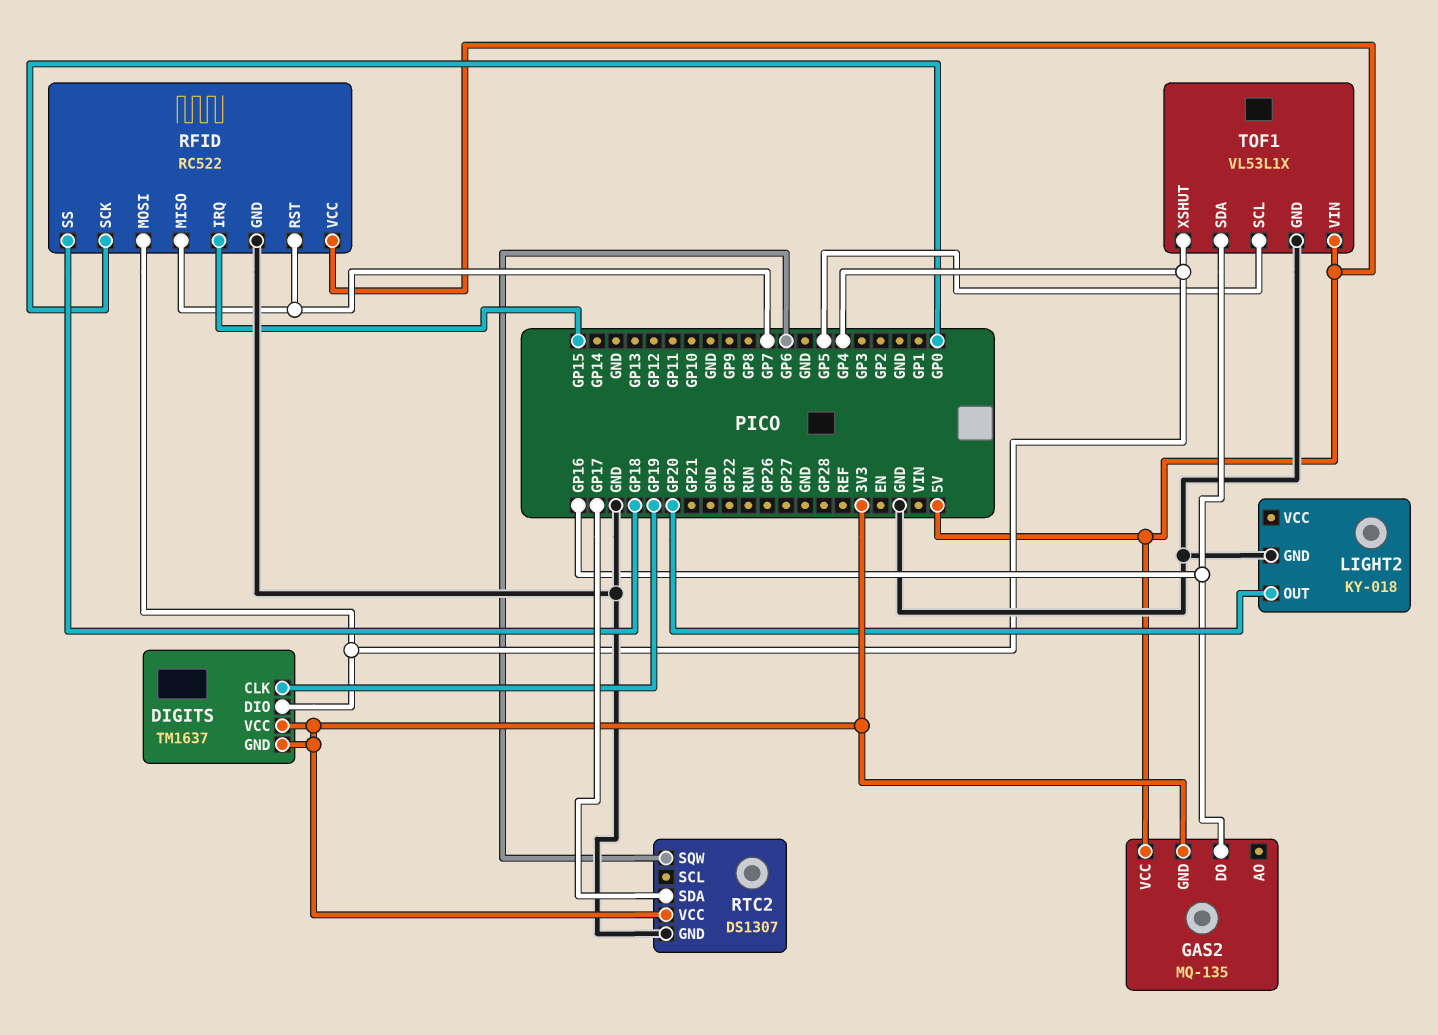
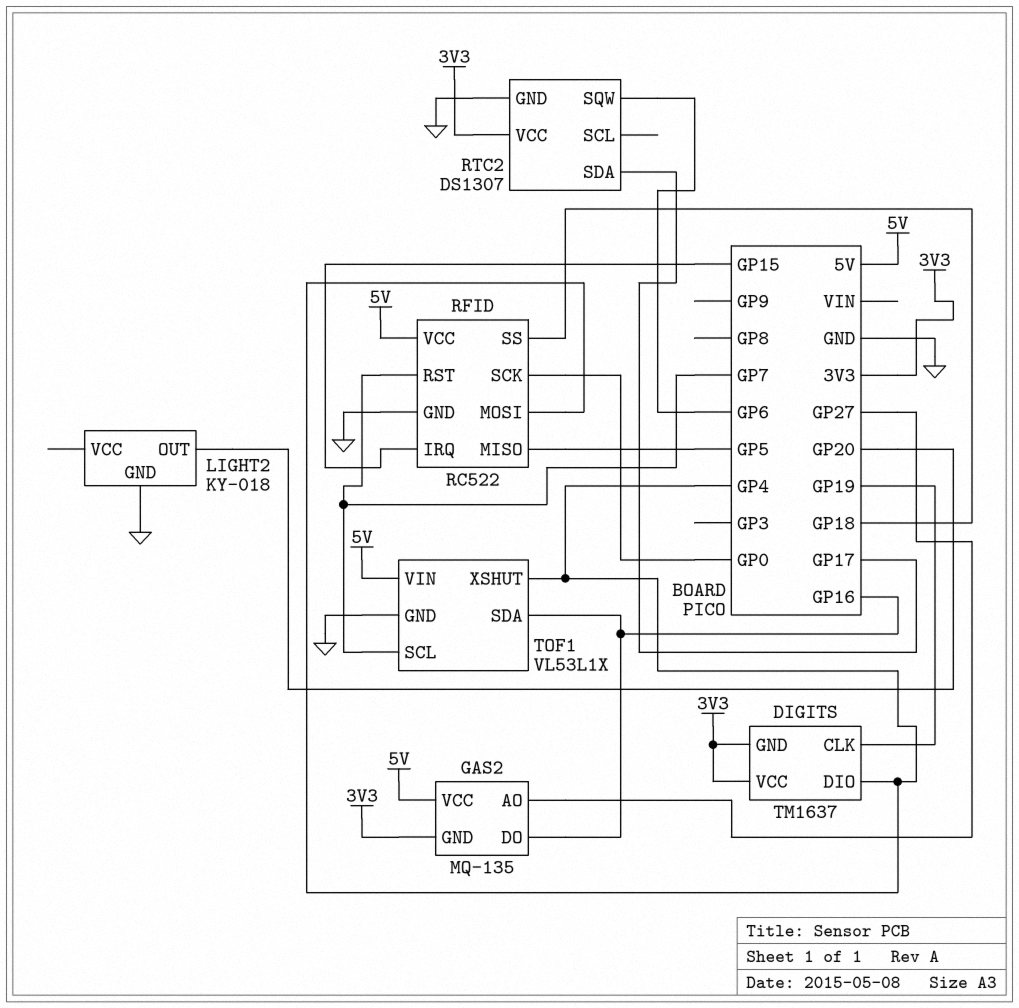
GAS2 pin AO: none -> GP27
RFID pin MISO: GP7 -> GP5
TOF1 pin SCL: GP5 -> GP7

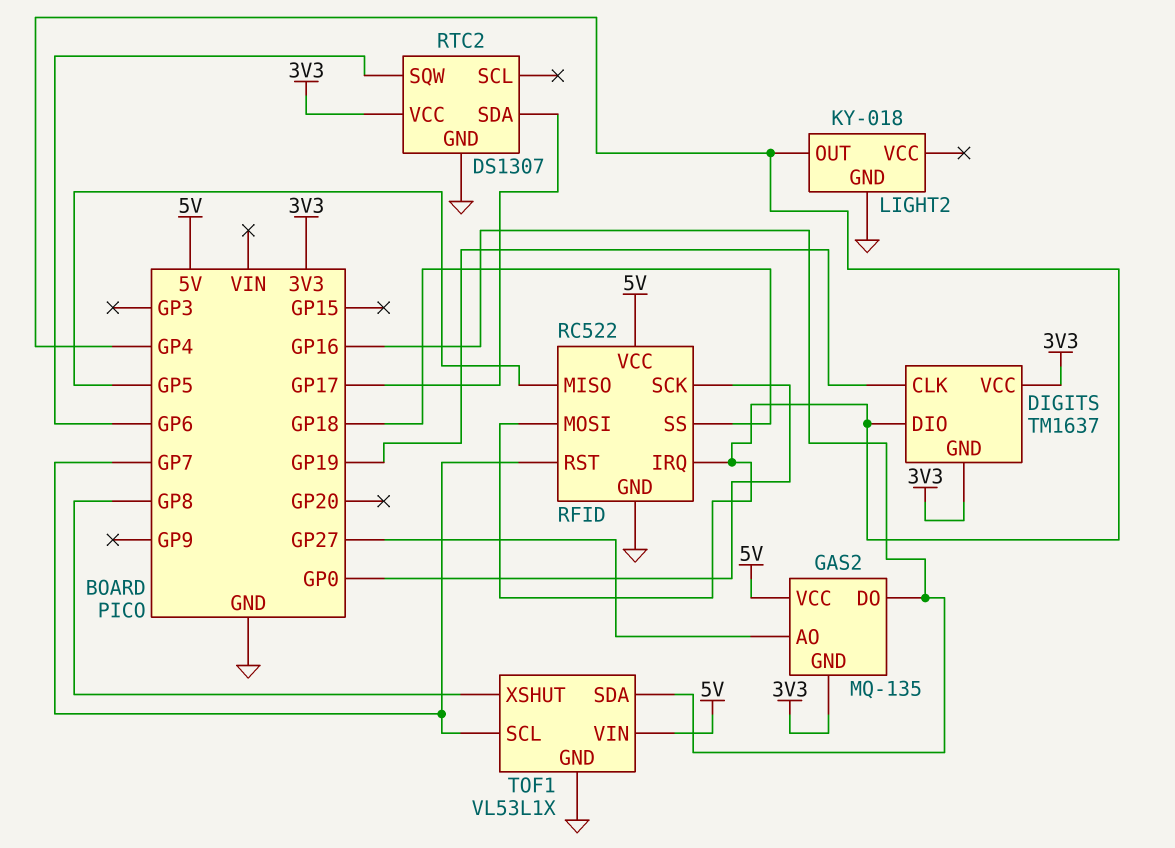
LIGHT2 pin OUT: GP20 -> GP4
RFID pin IRQ: GP15 -> GP4
TOF1 pin XSHUT: GP4 -> GP8

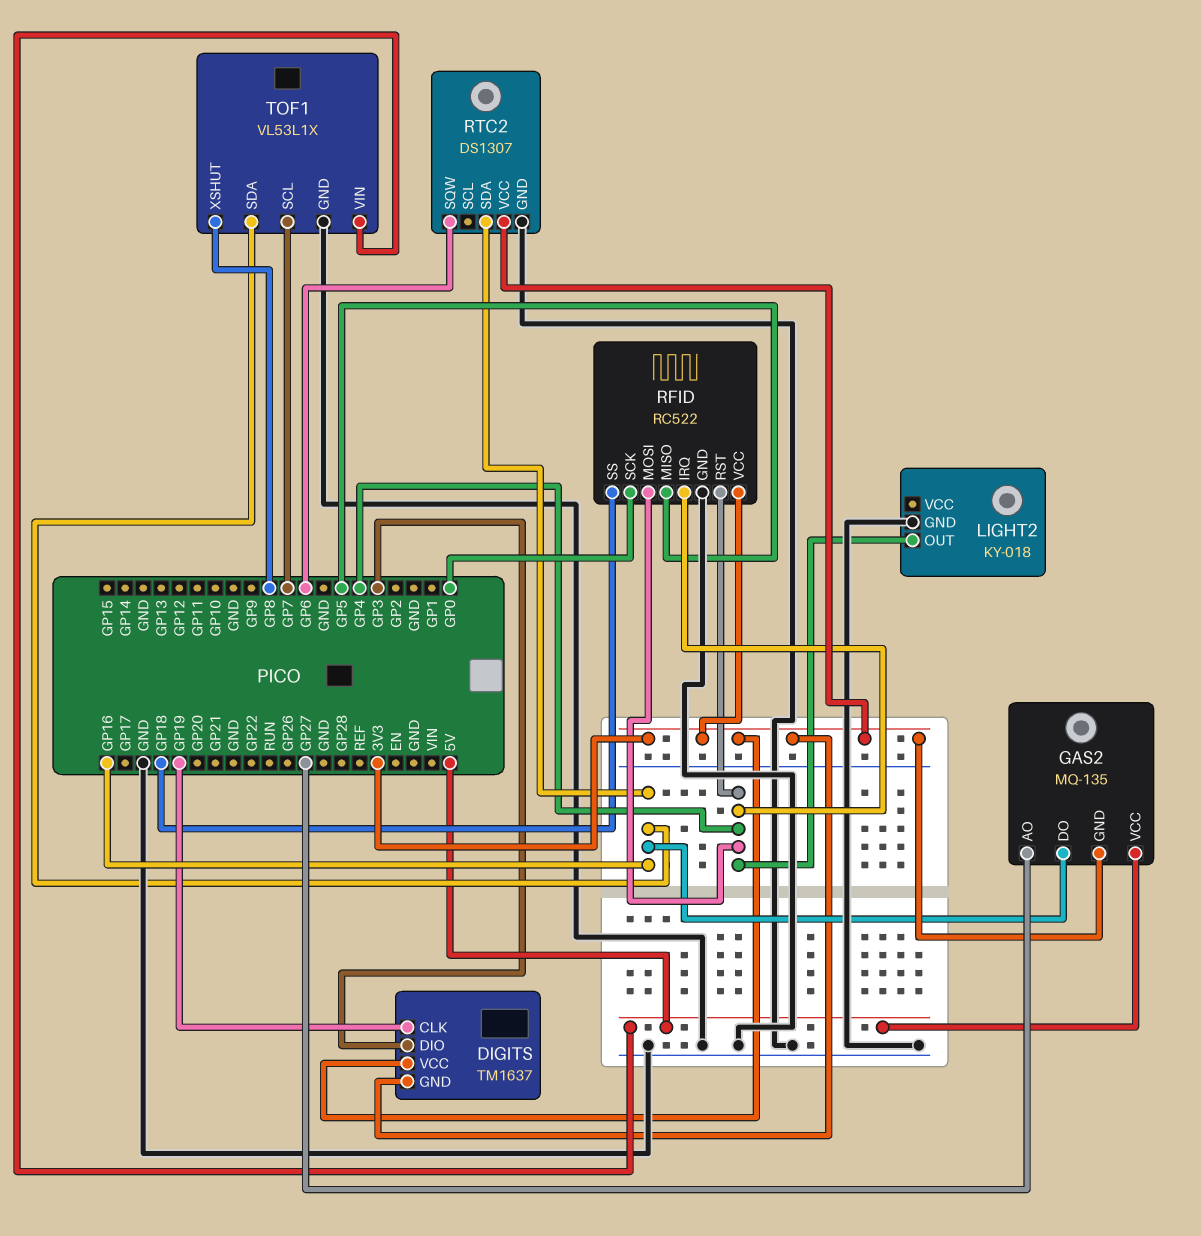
DIGITS pin DIO: GP4 -> GP3
RFID pin RST: GP7 -> GP4
RFID pin VCC: 5V -> 3V3
RTC2 pin SDA: GP17 -> GP16

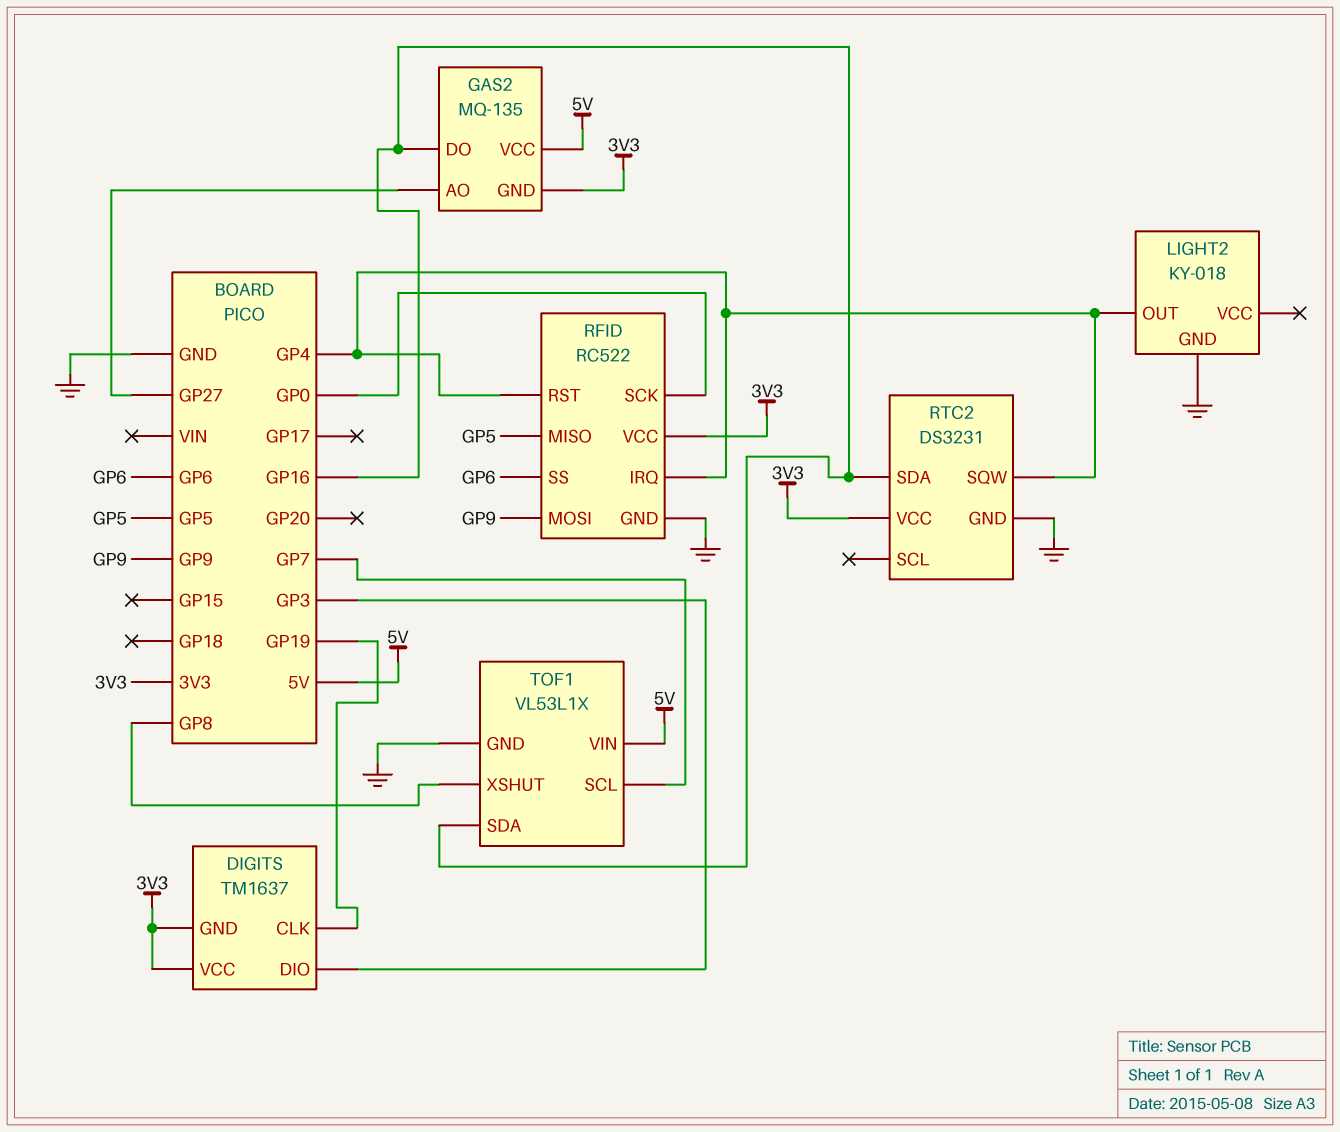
RFID pin MOSI: GP4 -> GP9
RFID pin SS: GP18 -> GP6
RTC2: DS1307 -> DS3231
RTC2 pin SQW: GP6 -> GP4

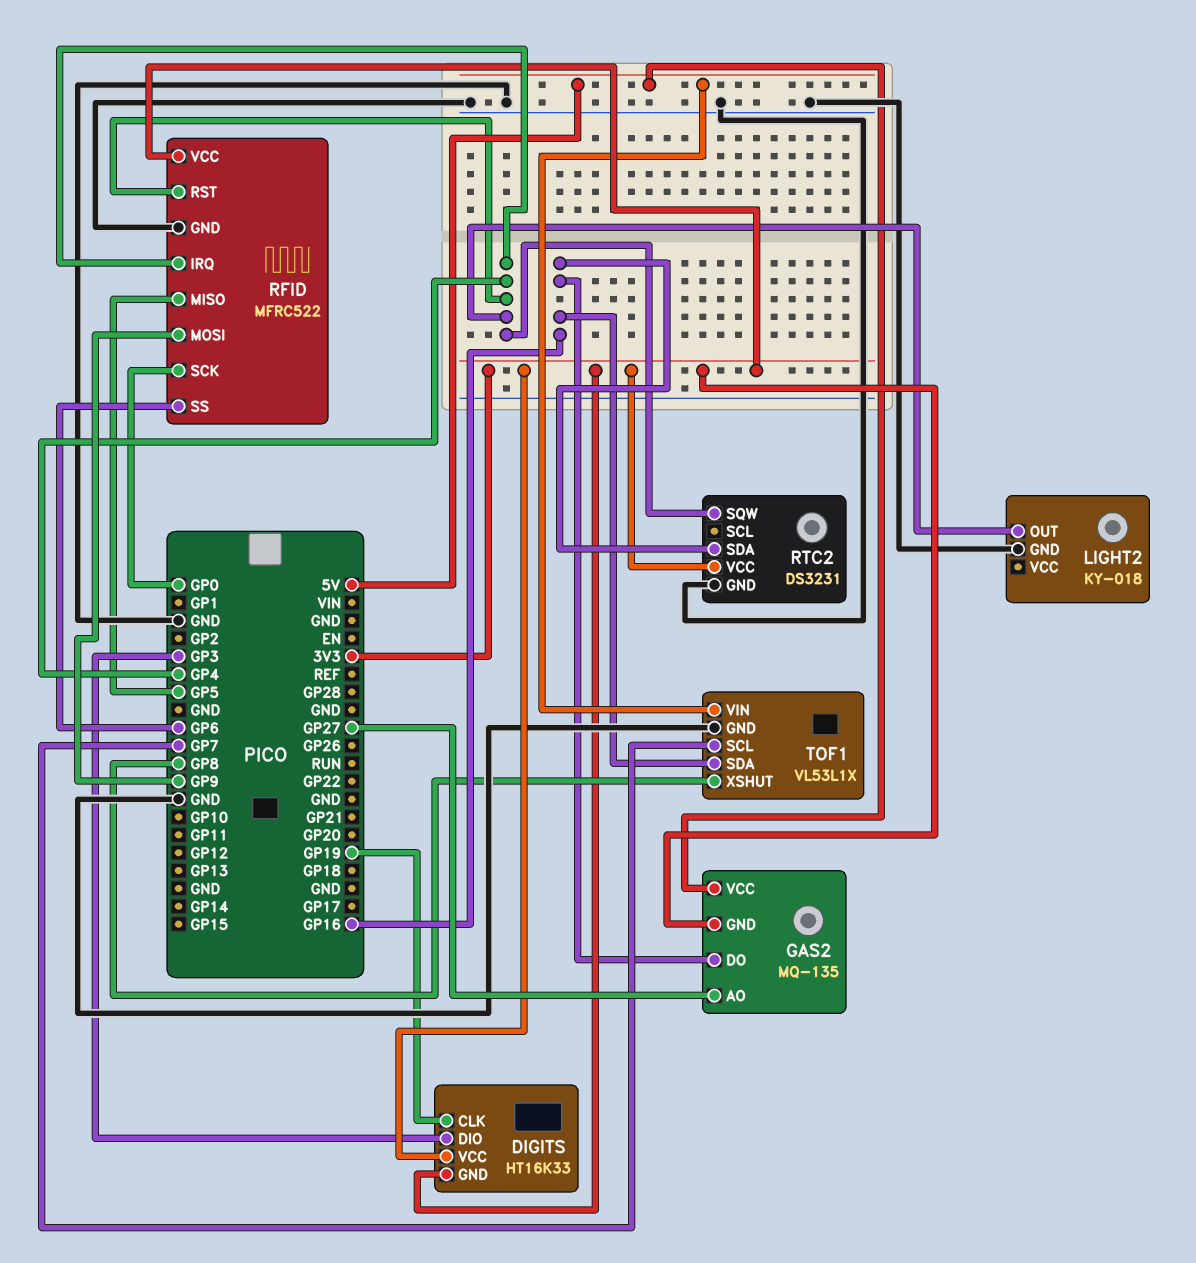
DIGITS: TM1637 -> HT16K33
RFID: RC522 -> MFRC522

